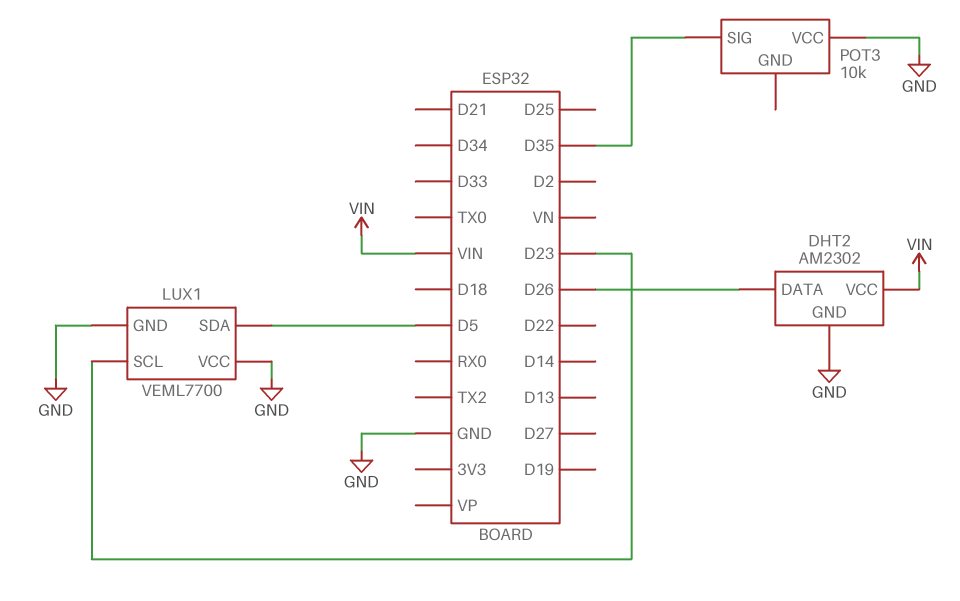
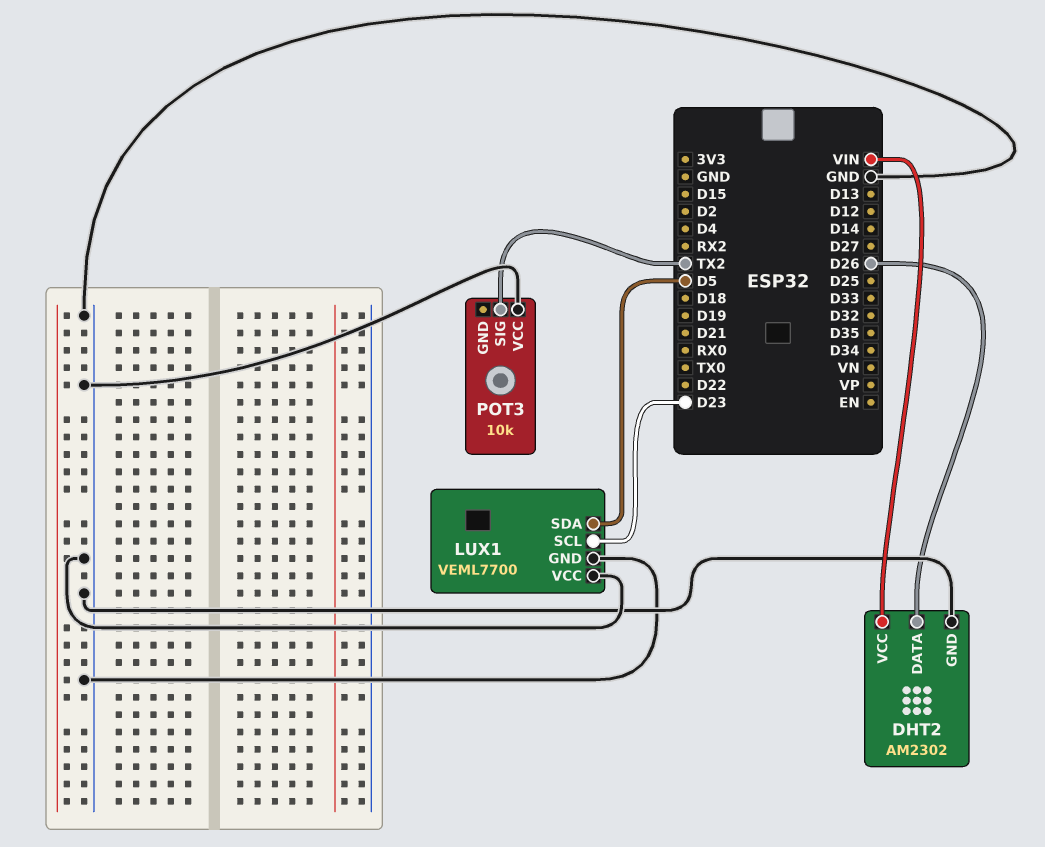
POT3 pin SIG: D35 -> TX2

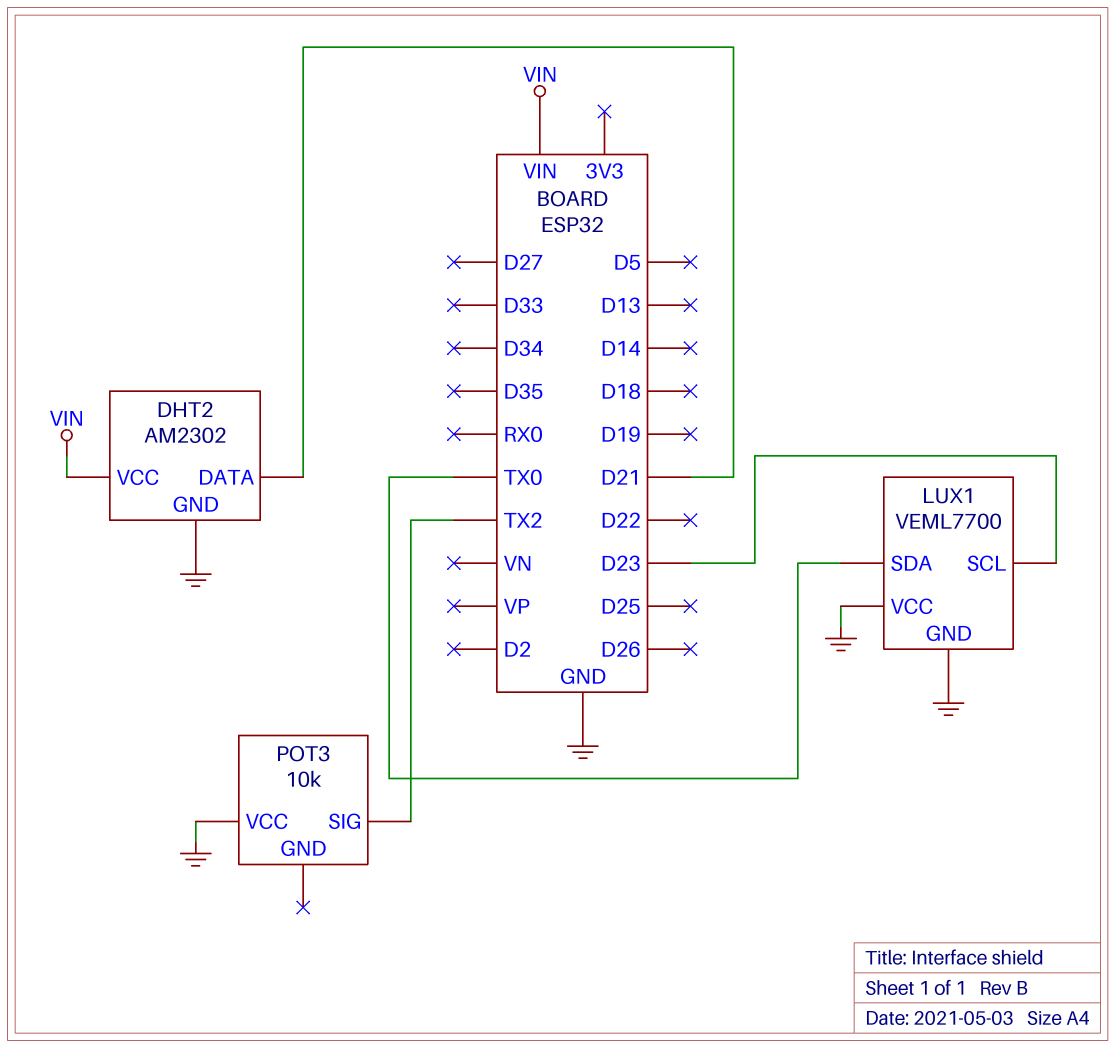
DHT2 pin DATA: D26 -> D21
LUX1 pin SDA: D5 -> TX0

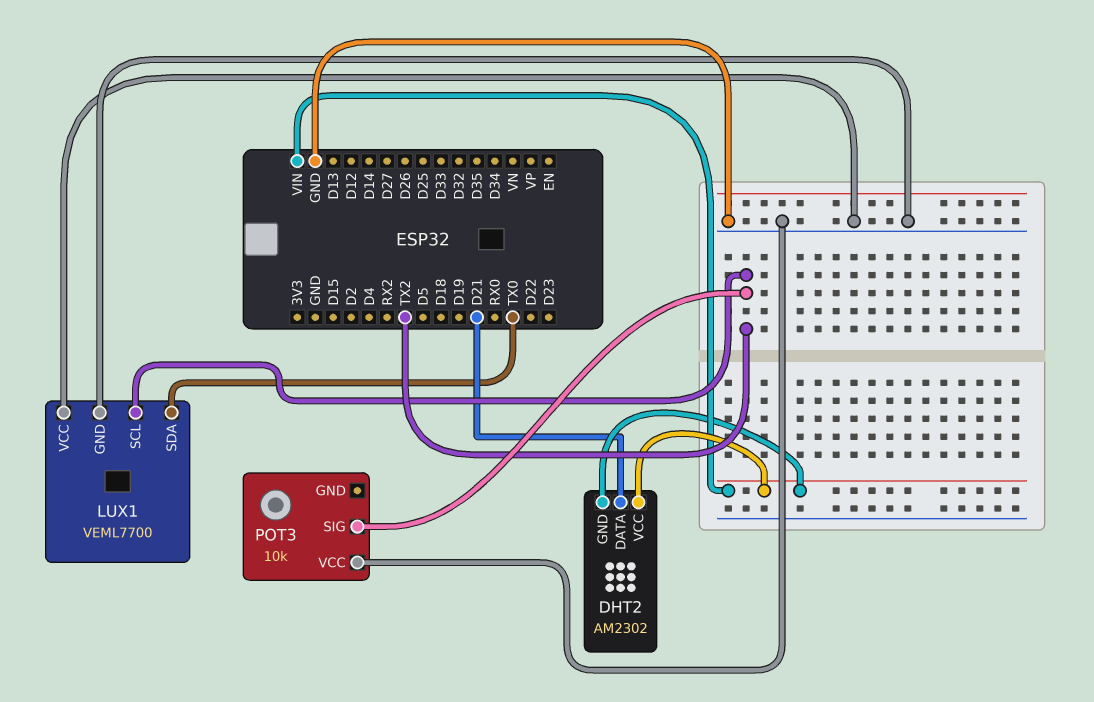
DHT2 pin GND: GND -> VIN
LUX1 pin SCL: D23 -> TX2

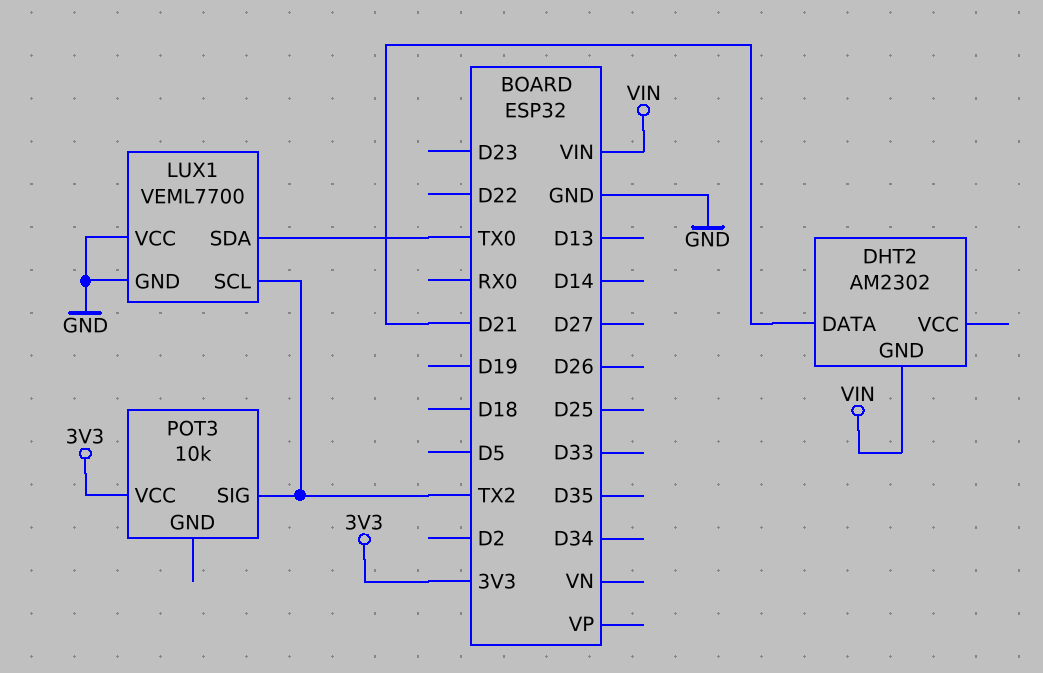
DHT2 pin VCC: VIN -> none
POT3 pin VCC: GND -> 3V3

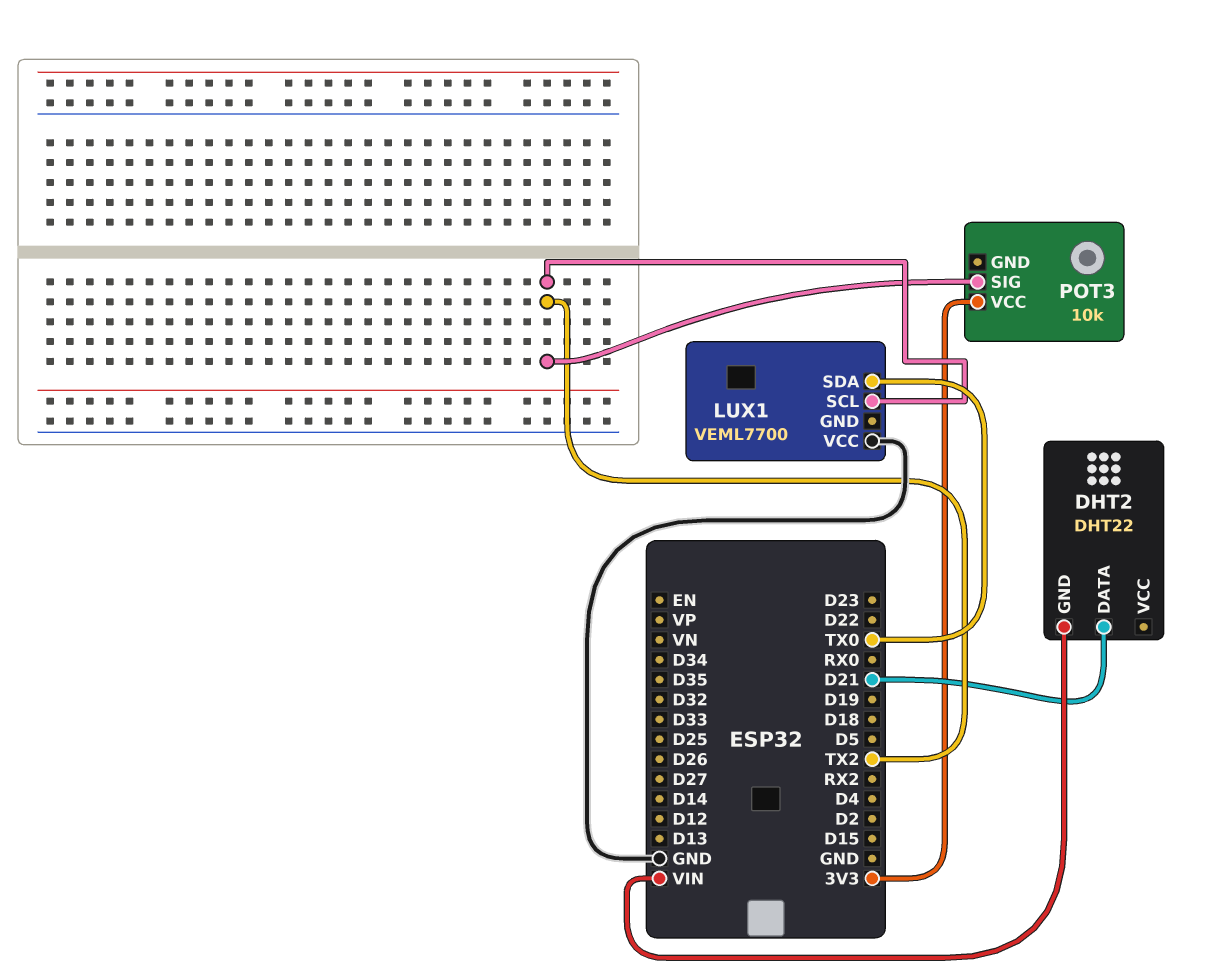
DHT2: AM2302 -> DHT22
LUX1 pin GND: GND -> none

